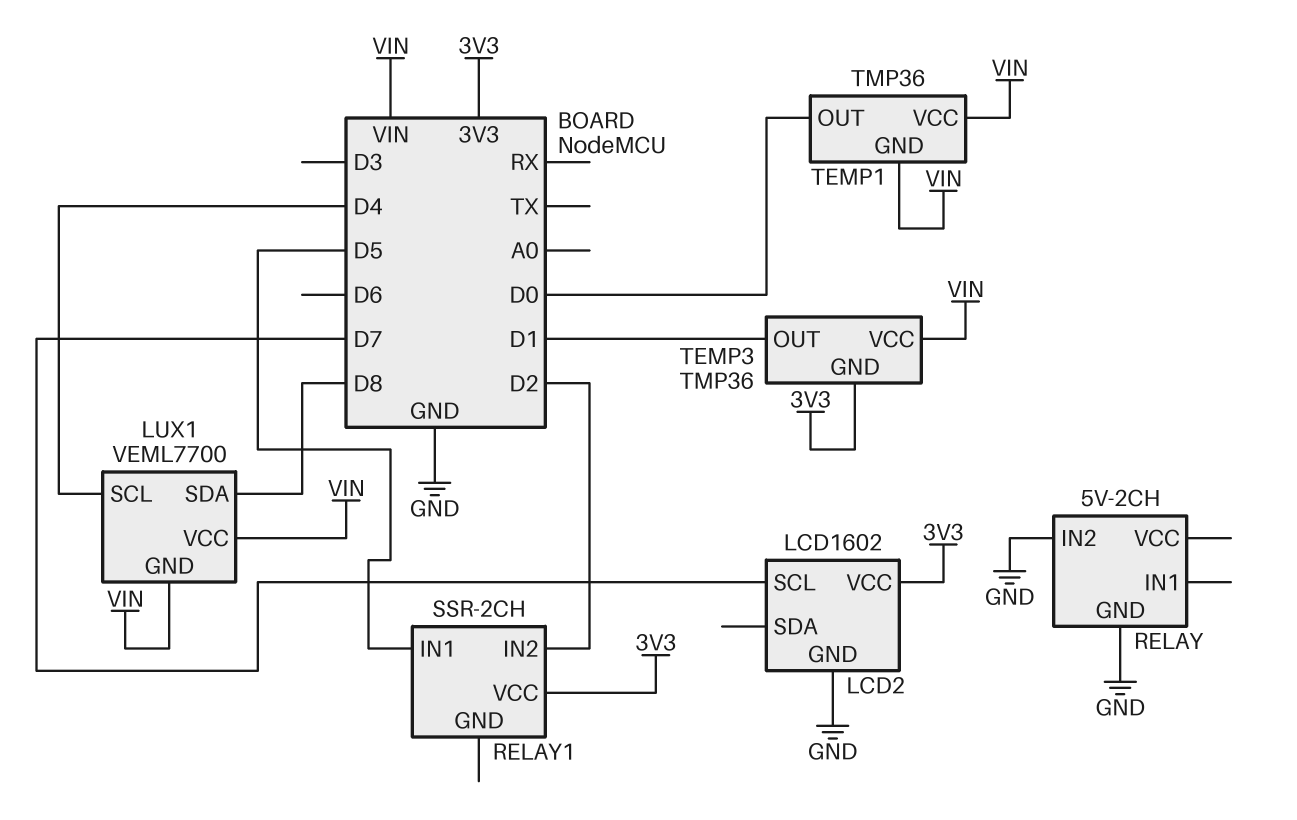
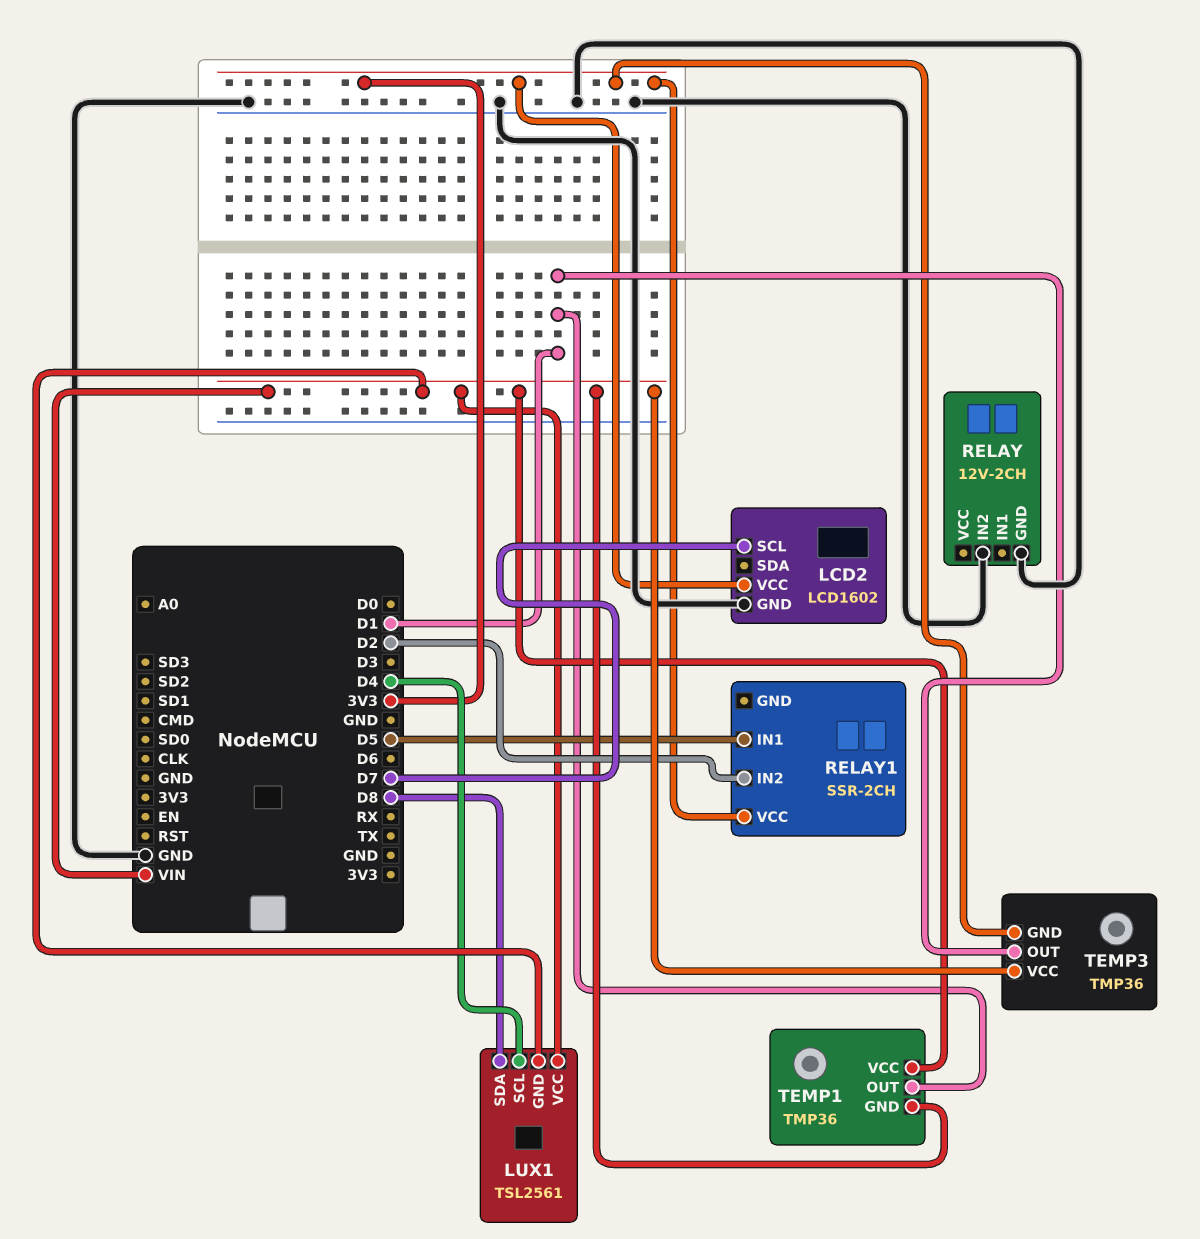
LUX1: VEML7700 -> TSL2561
RELAY: 5V-2CH -> 12V-2CH
TEMP1 pin OUT: D0 -> D1

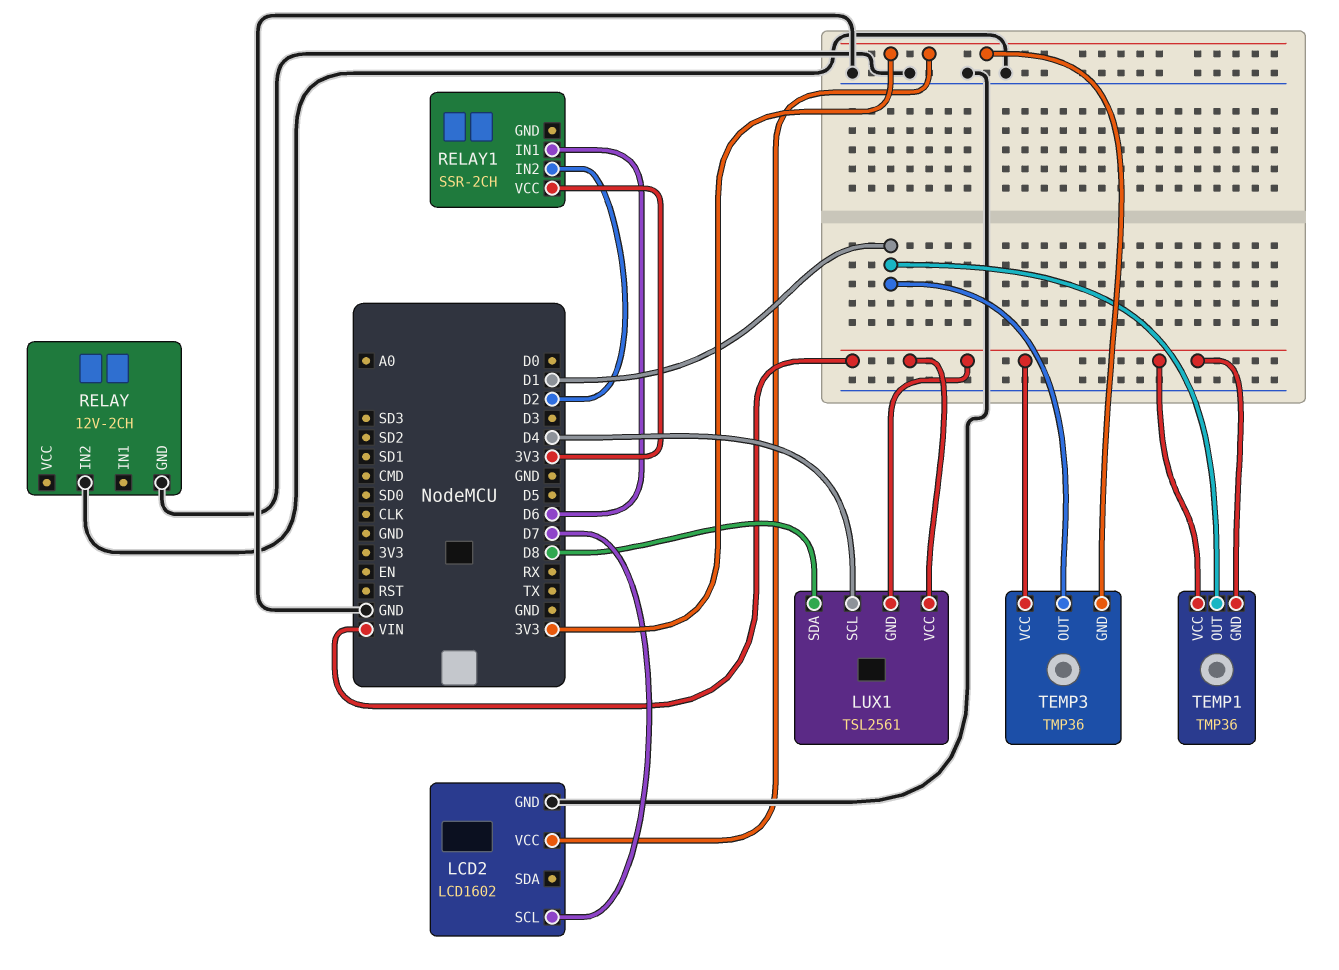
RELAY1 pin IN1: D5 -> D6

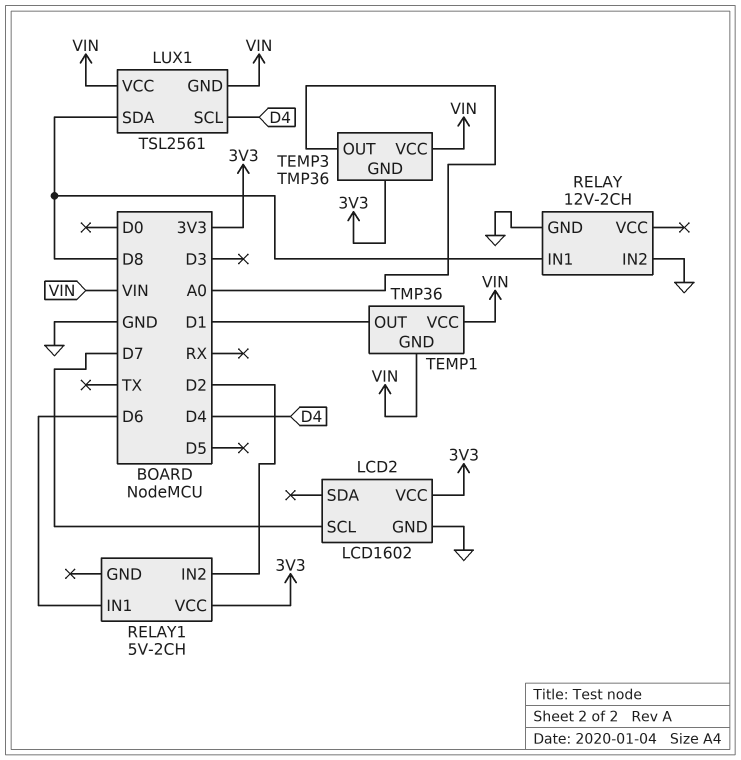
RELAY pin IN1: none -> D8
RELAY1: SSR-2CH -> 5V-2CH
TEMP3 pin OUT: D1 -> A0

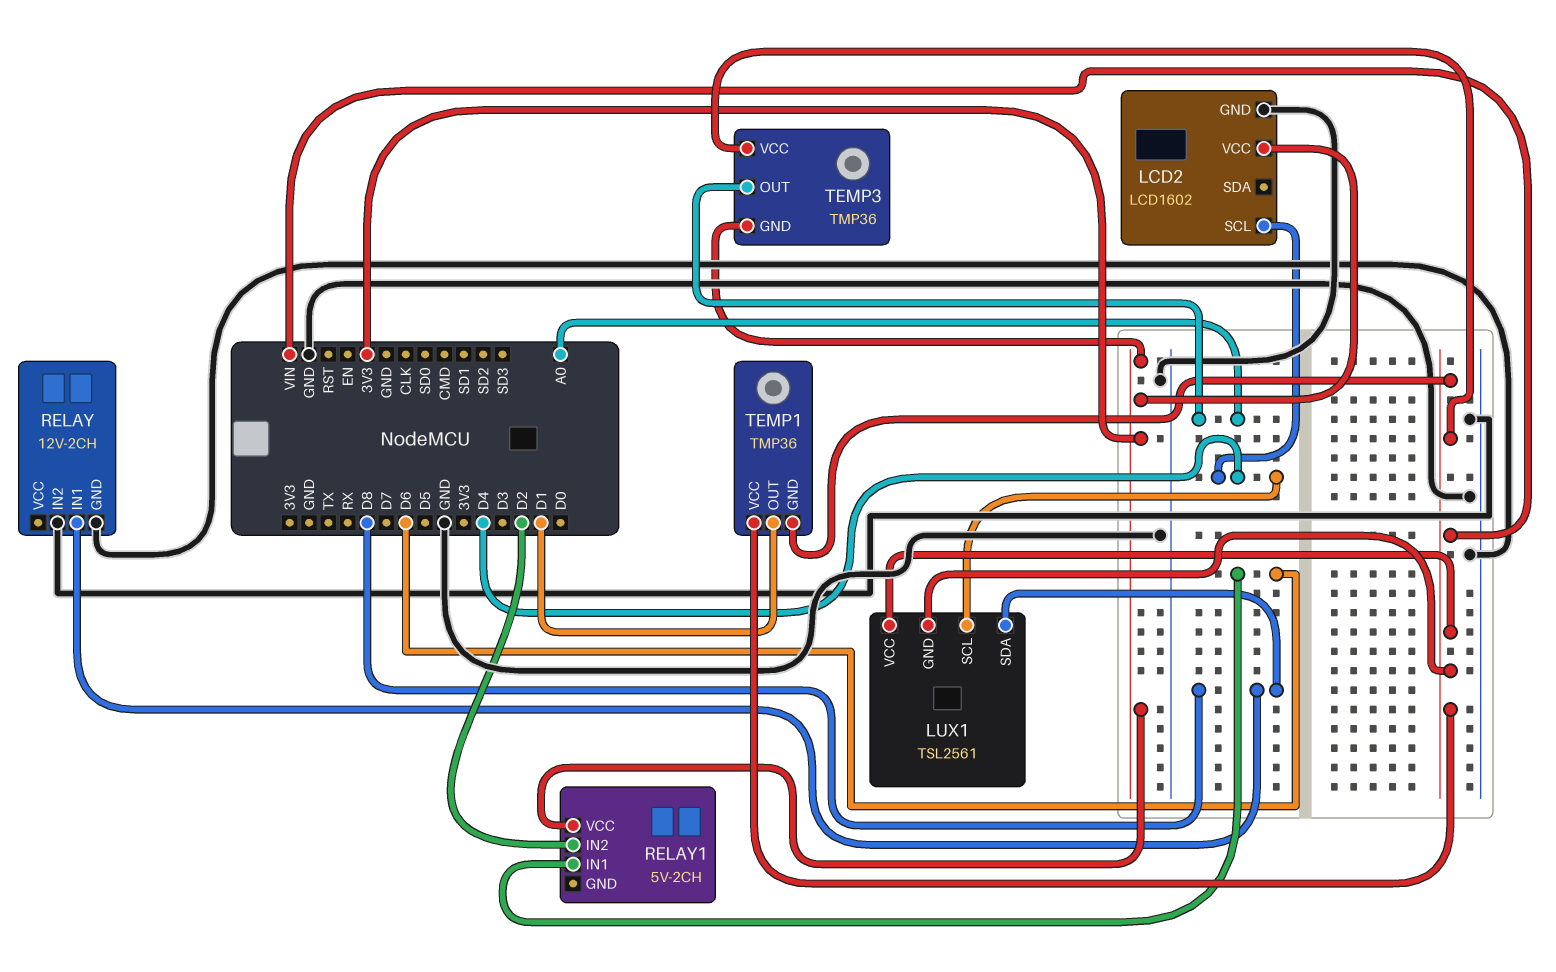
LCD2 pin SCL: D7 -> D4

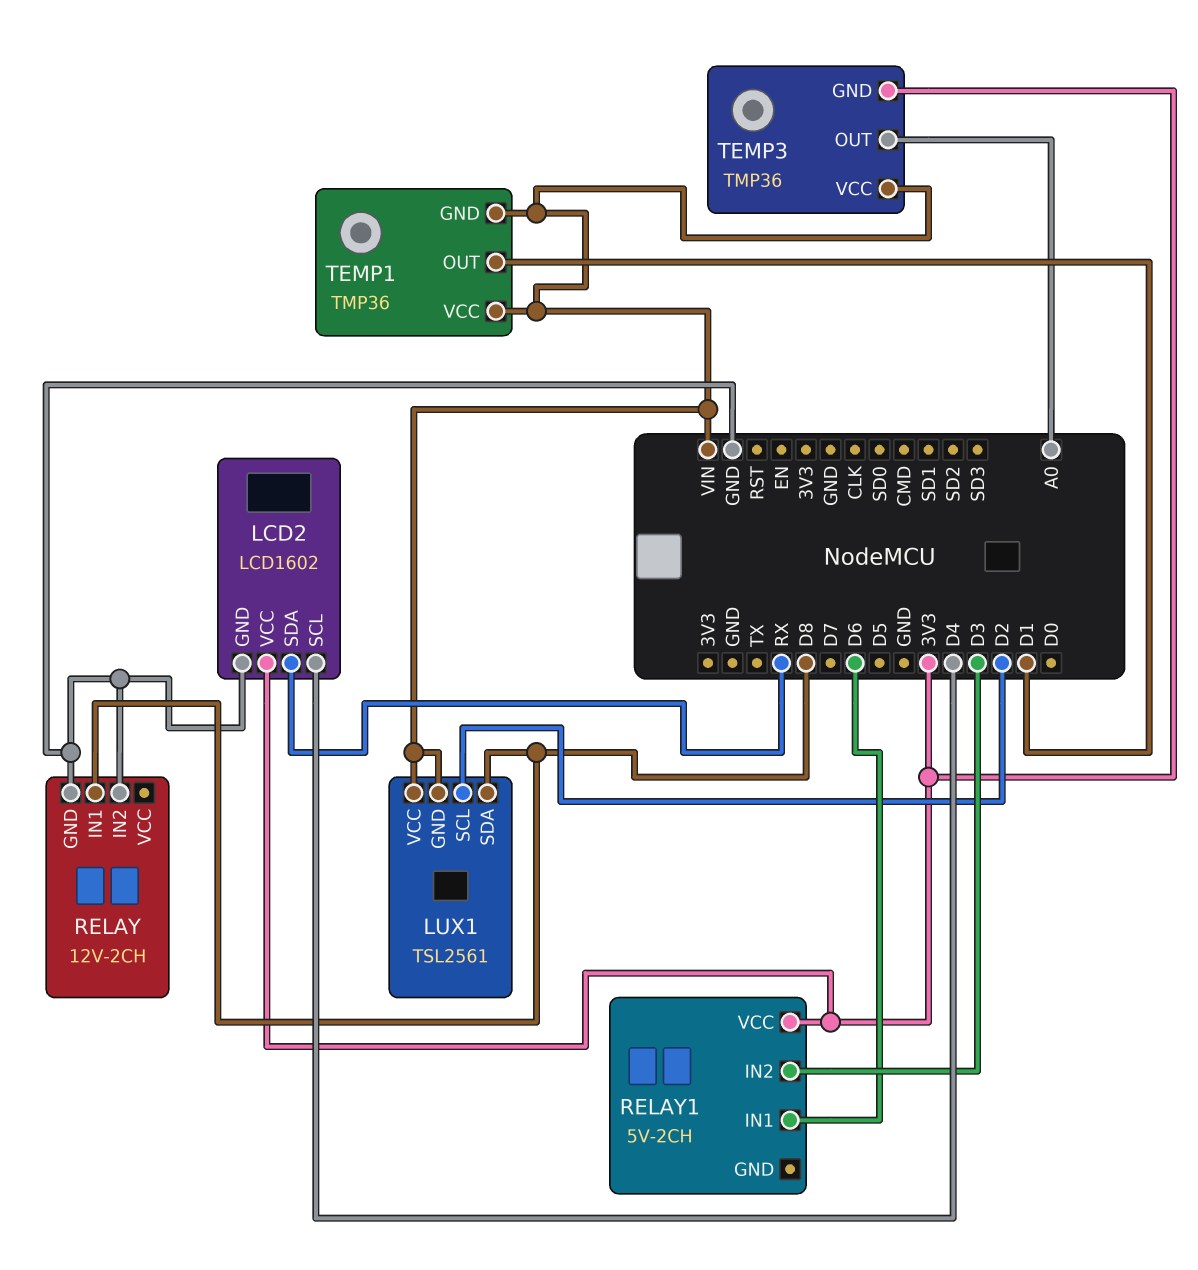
LCD2 pin SDA: none -> RX
LUX1 pin SCL: D4 -> D2
RELAY1 pin IN2: D2 -> D3

